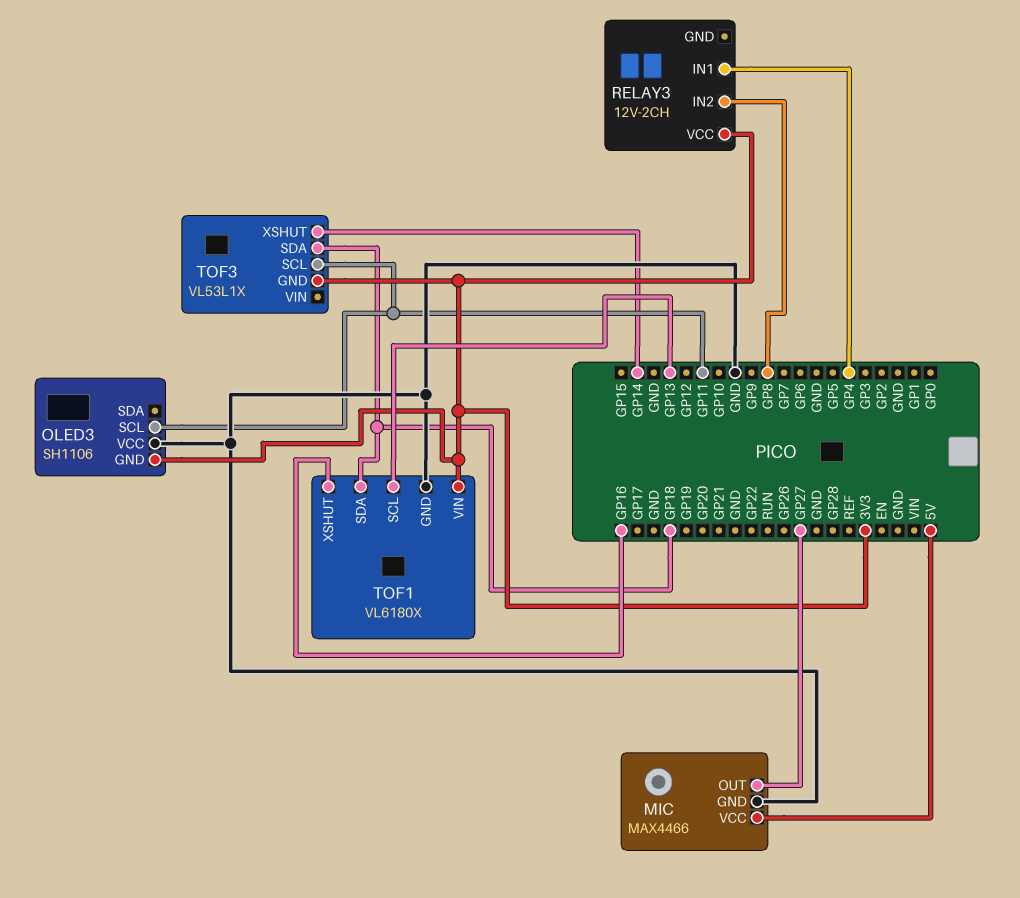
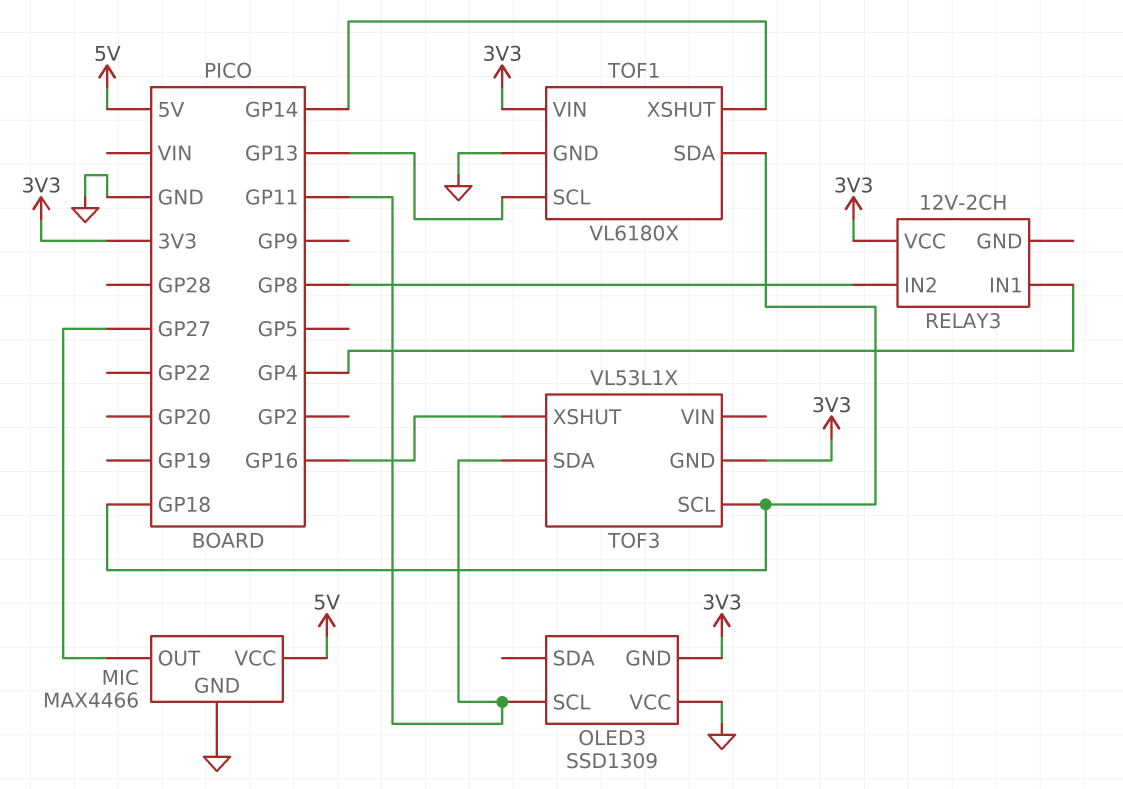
OLED3: SH1106 -> SSD1309
TOF1 pin XSHUT: GP16 -> GP14
TOF3 pin SCL: GP11 -> GP18
TOF3 pin SDA: GP18 -> GP11
TOF3 pin XSHUT: GP14 -> GP16

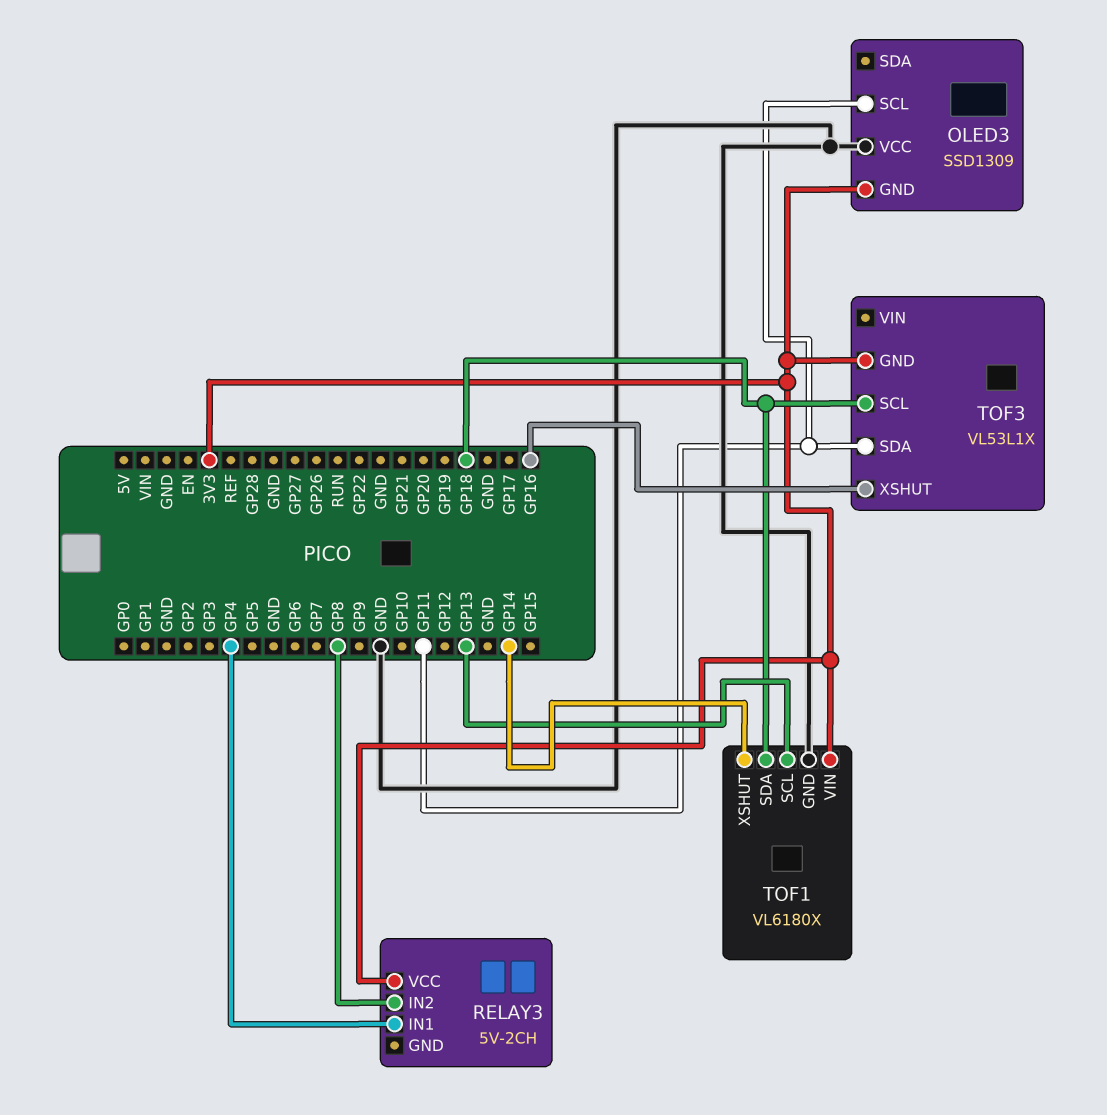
MIC: MAX4466 -> none
MIC pin GND: GND -> none
MIC pin OUT: GP27 -> none
MIC pin VCC: 5V -> none
RELAY3: 12V-2CH -> 5V-2CH

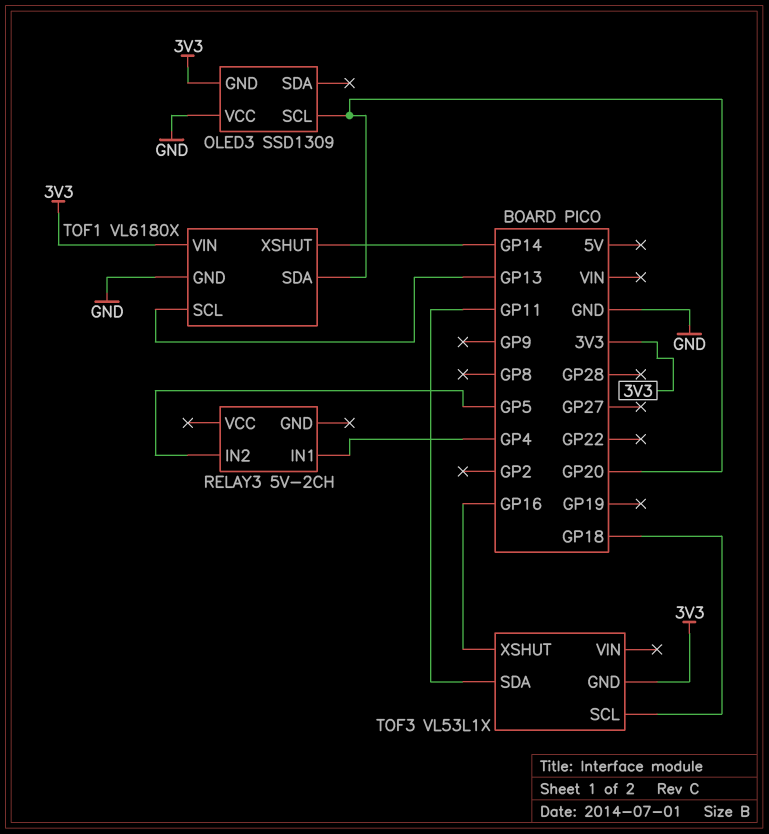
OLED3 pin SCL: GP11 -> GP20
RELAY3 pin IN2: GP8 -> GP5
RELAY3 pin VCC: 3V3 -> none
TOF1 pin SDA: GP18 -> GP20

